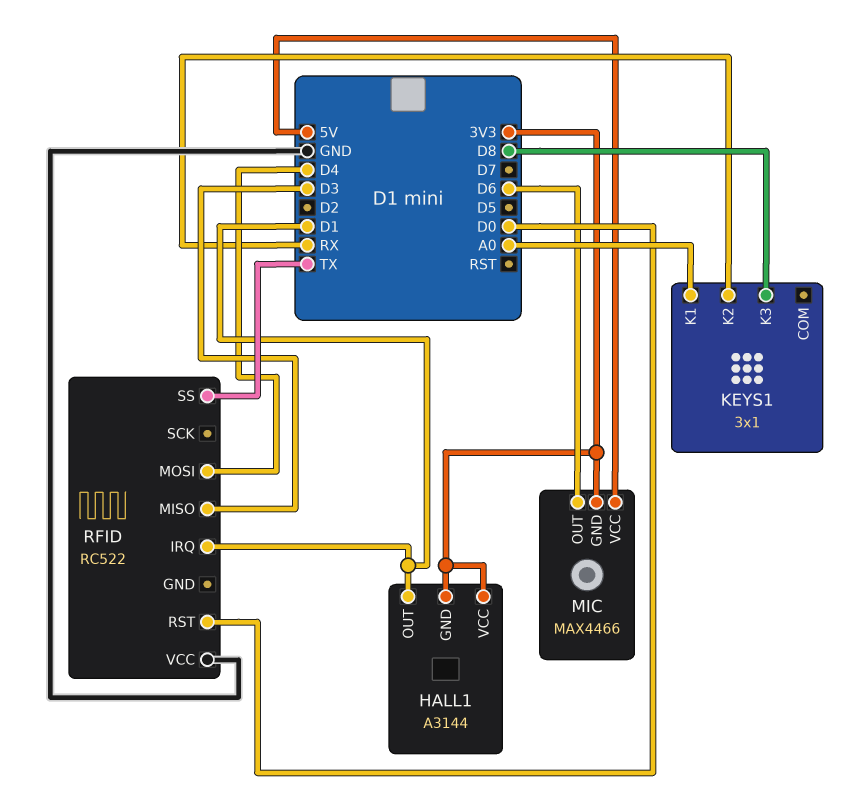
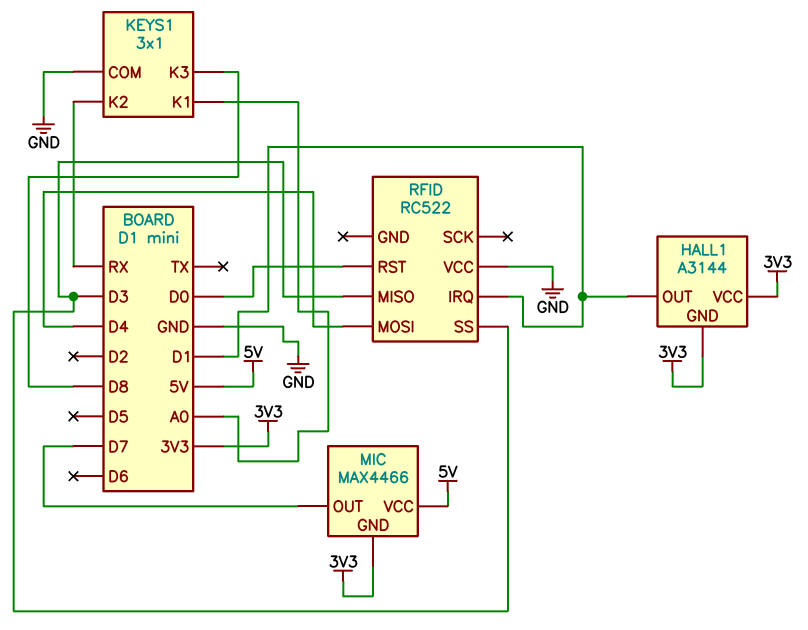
KEYS1 pin COM: none -> GND
MIC pin OUT: D6 -> D7
RFID pin SS: TX -> D3

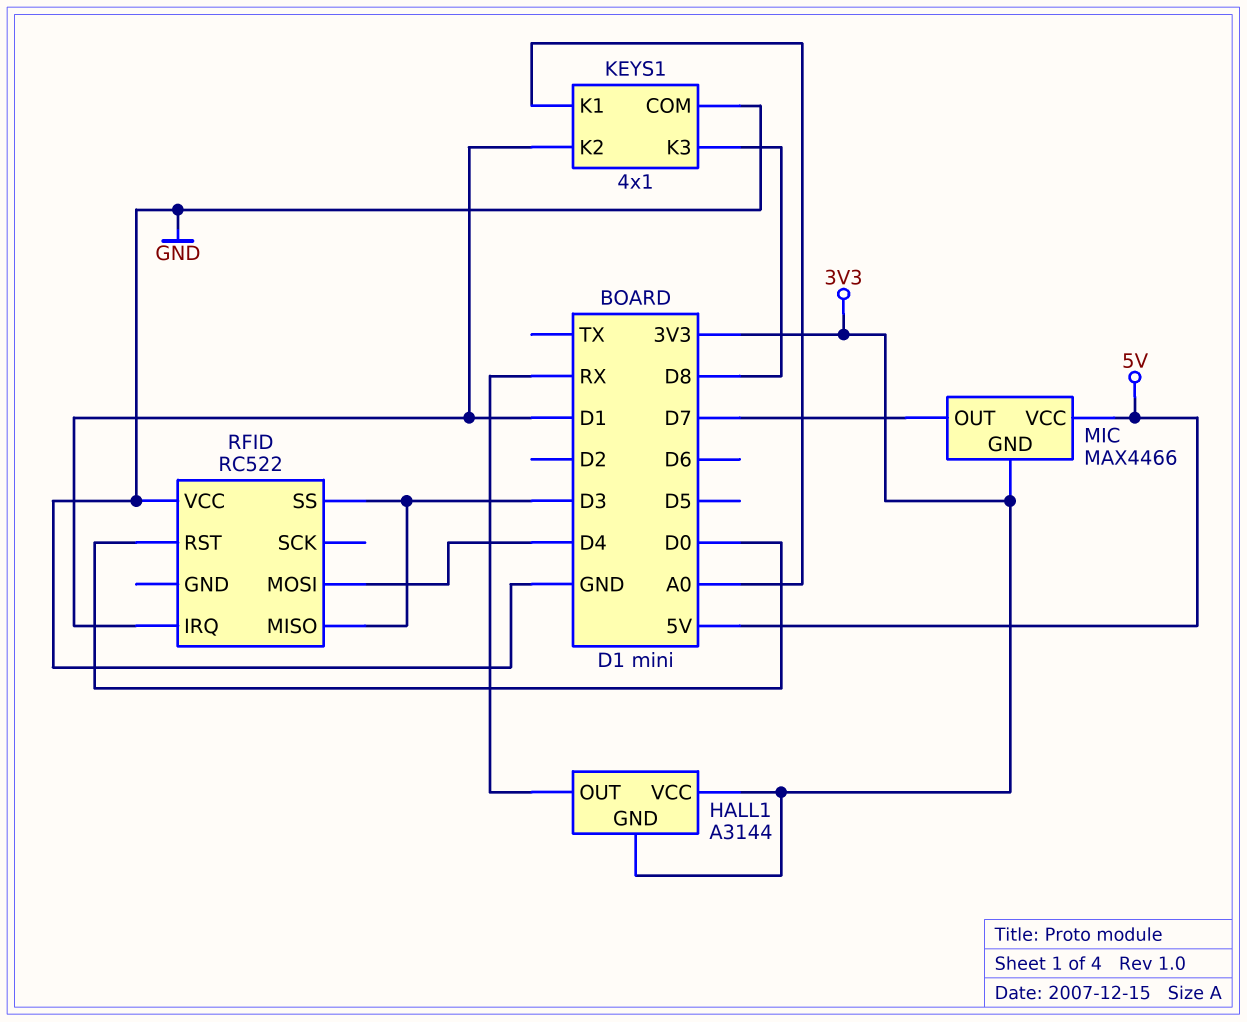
HALL1 pin OUT: D1 -> RX
KEYS1: 3x1 -> 4x1
KEYS1 pin K2: RX -> D1

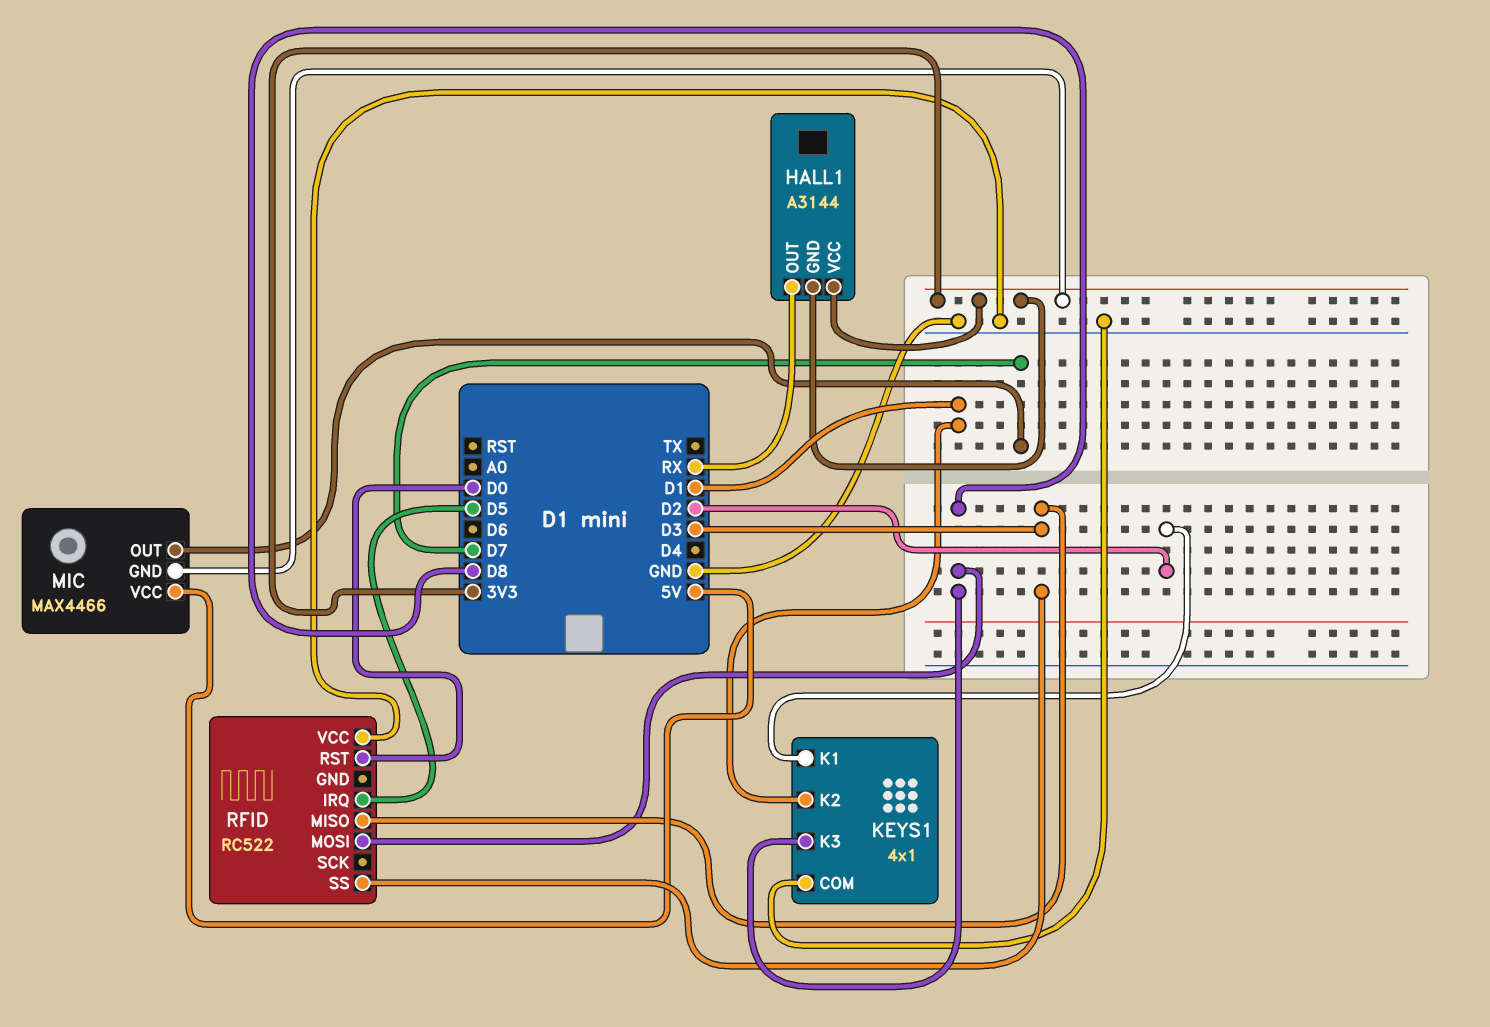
KEYS1 pin K1: A0 -> D2
RFID pin IRQ: D1 -> D5
RFID pin MOSI: D4 -> D8

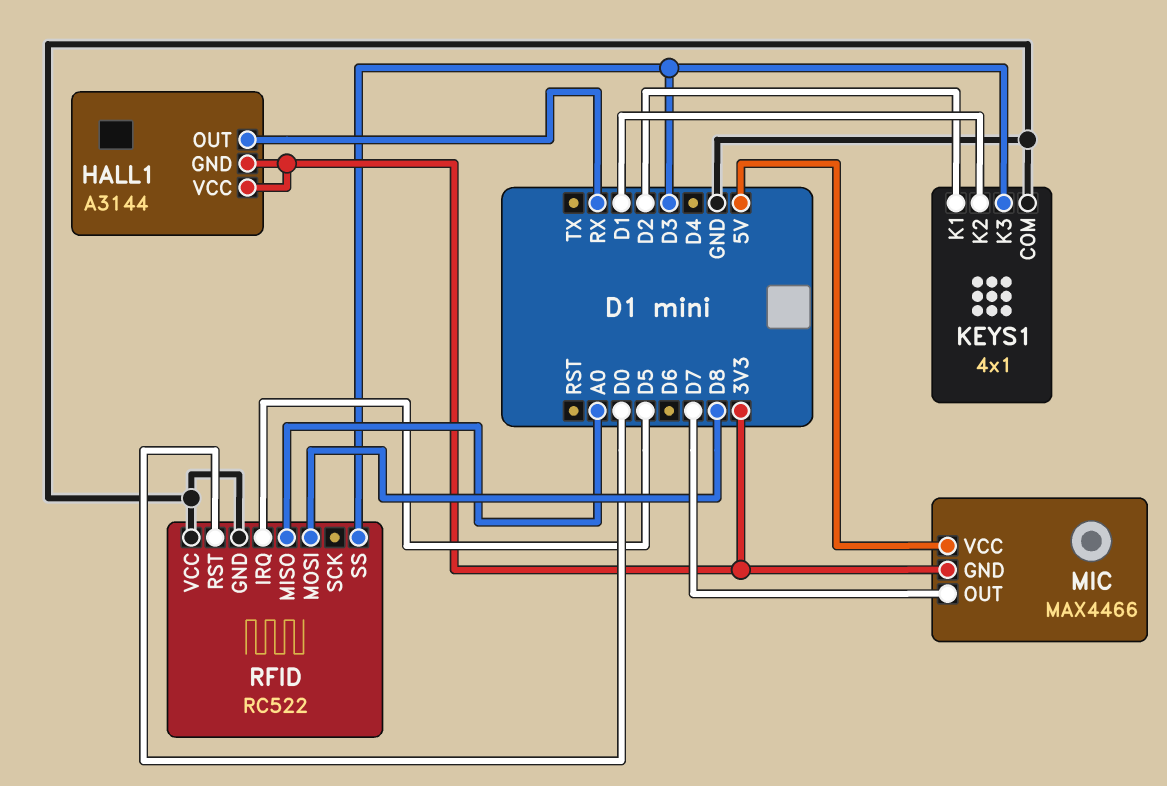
KEYS1 pin K3: D8 -> D3
RFID pin GND: none -> GND
RFID pin MISO: D3 -> A0

